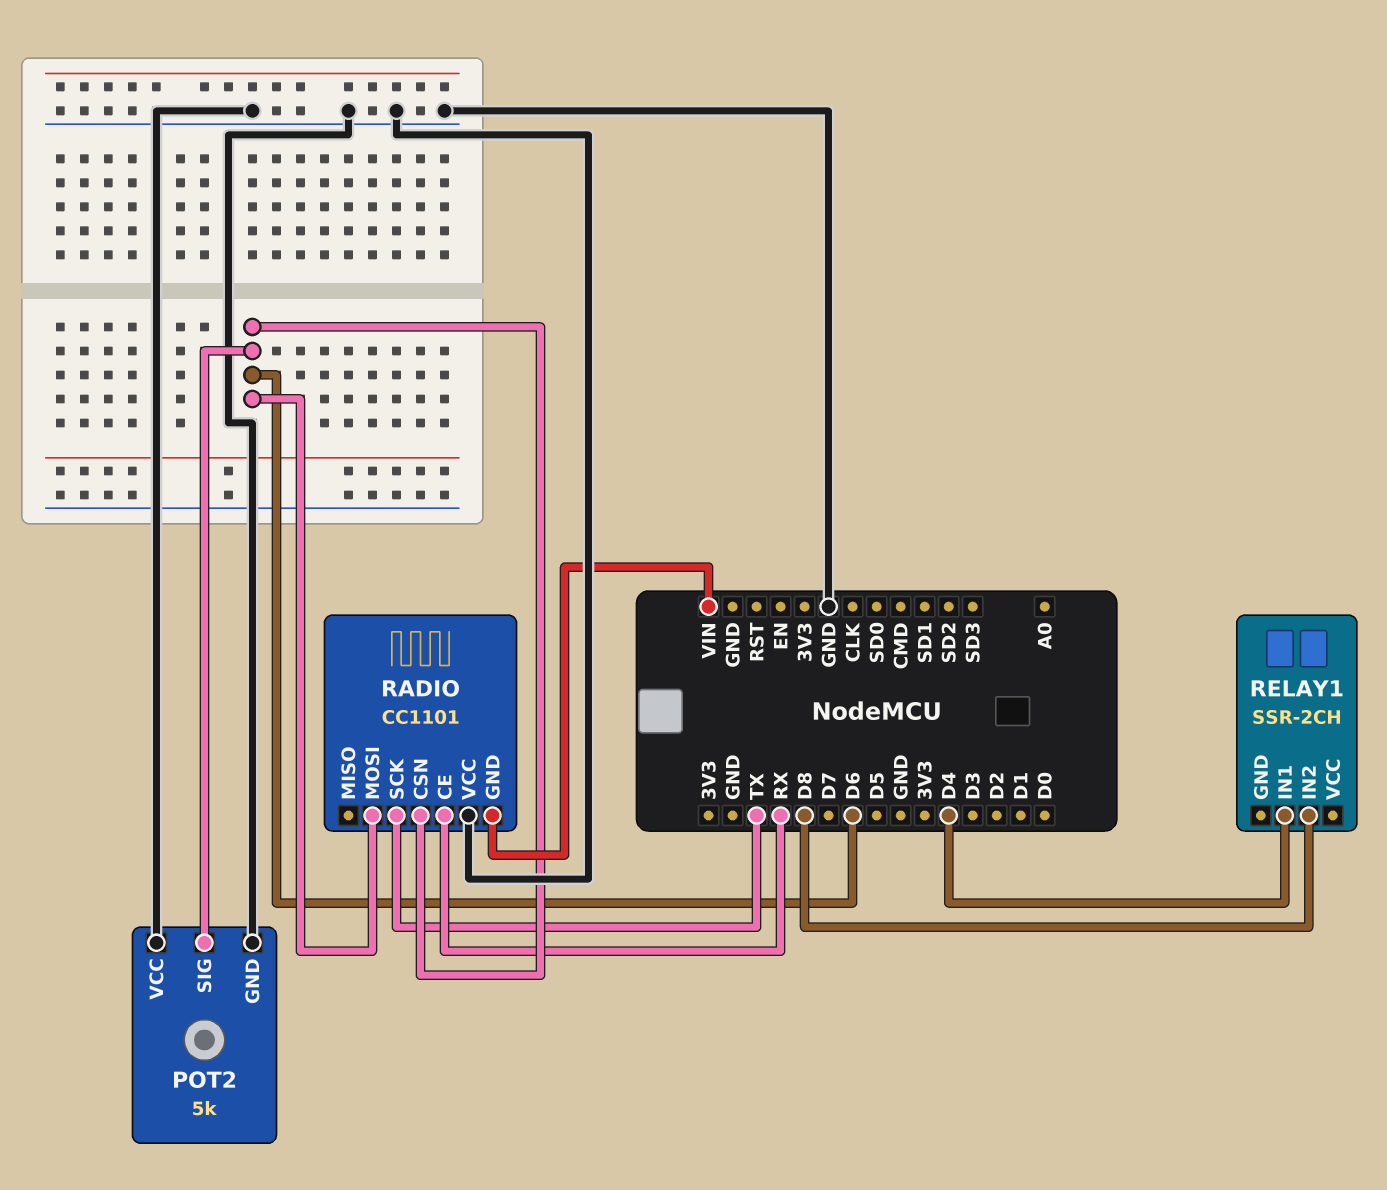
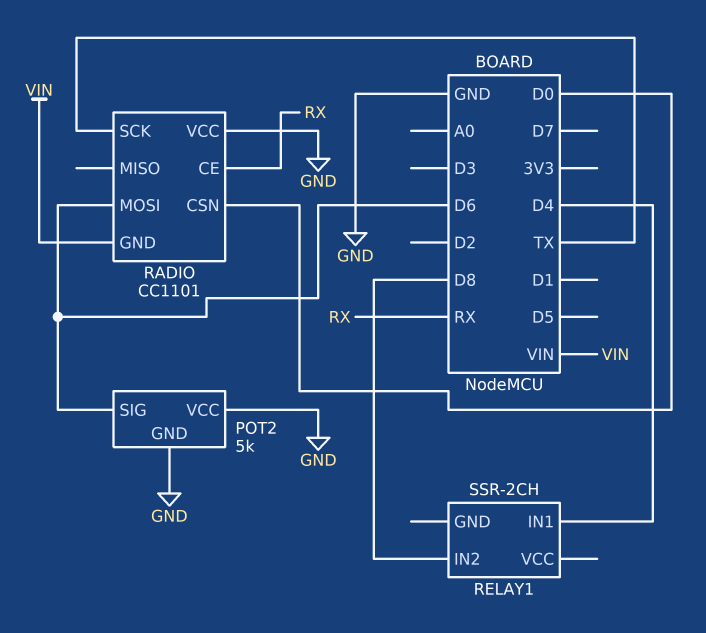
RADIO pin CSN: D6 -> D0

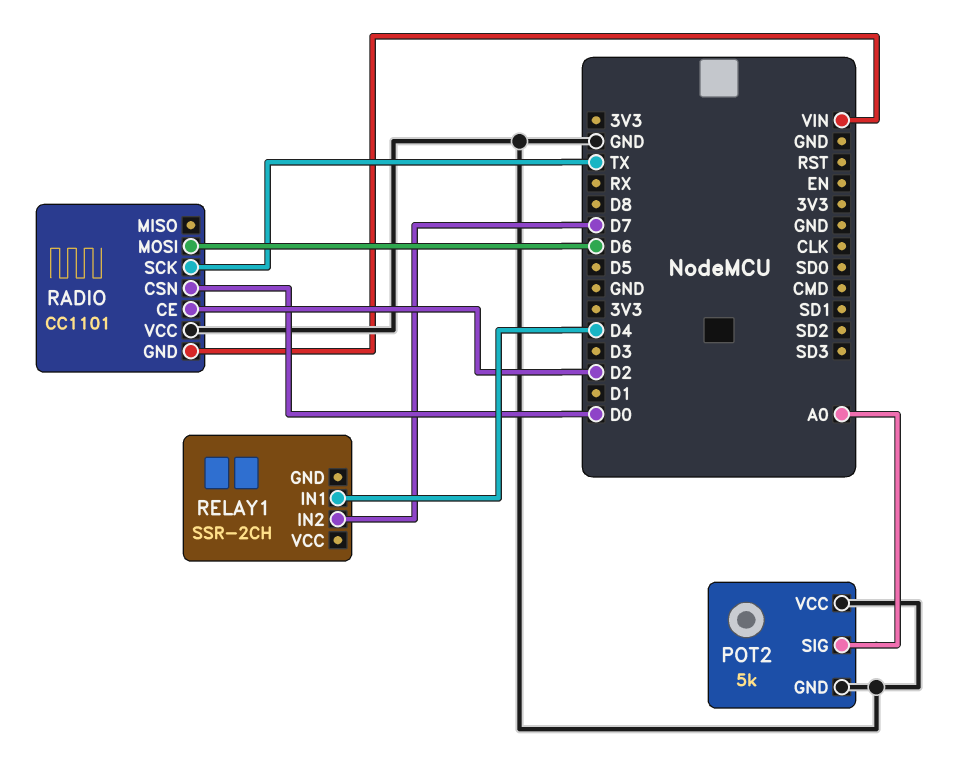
POT2 pin SIG: D6 -> A0
RADIO pin CE: RX -> D2
RELAY1 pin IN2: D8 -> D7

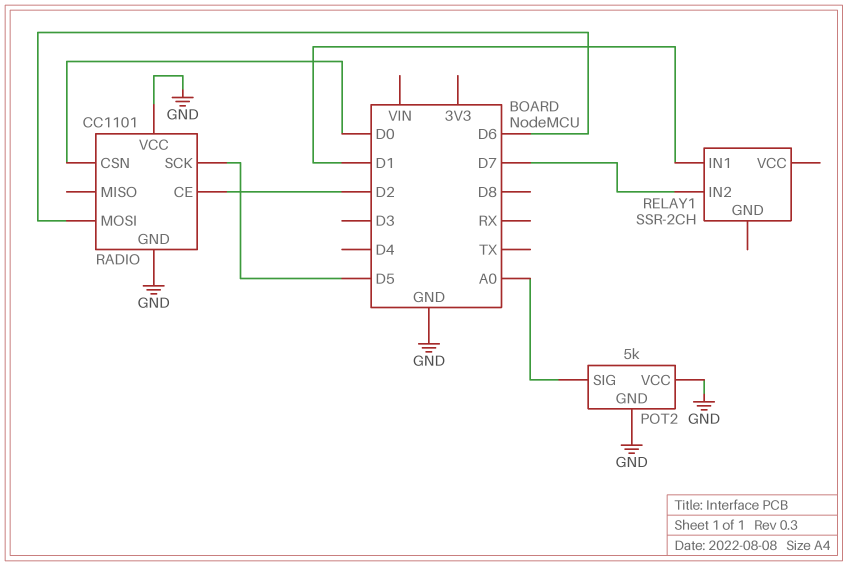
RADIO pin GND: VIN -> GND
RADIO pin SCK: TX -> D5
RELAY1 pin IN1: D4 -> D1

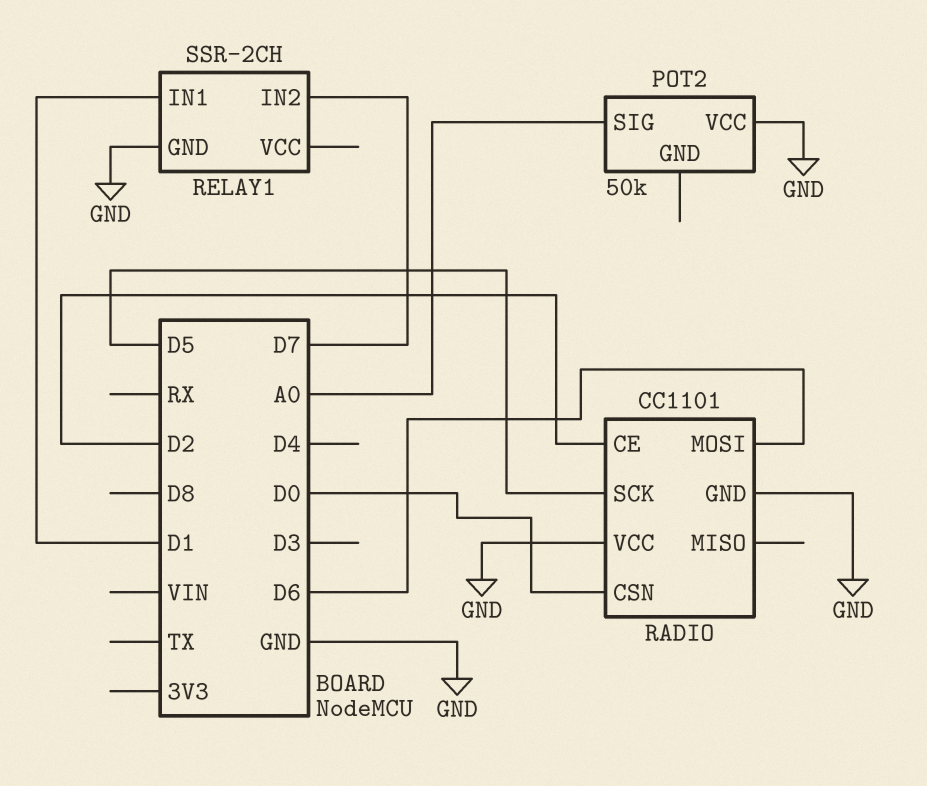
POT2: 5k -> 50k
POT2 pin GND: GND -> none
RELAY1 pin GND: none -> GND

